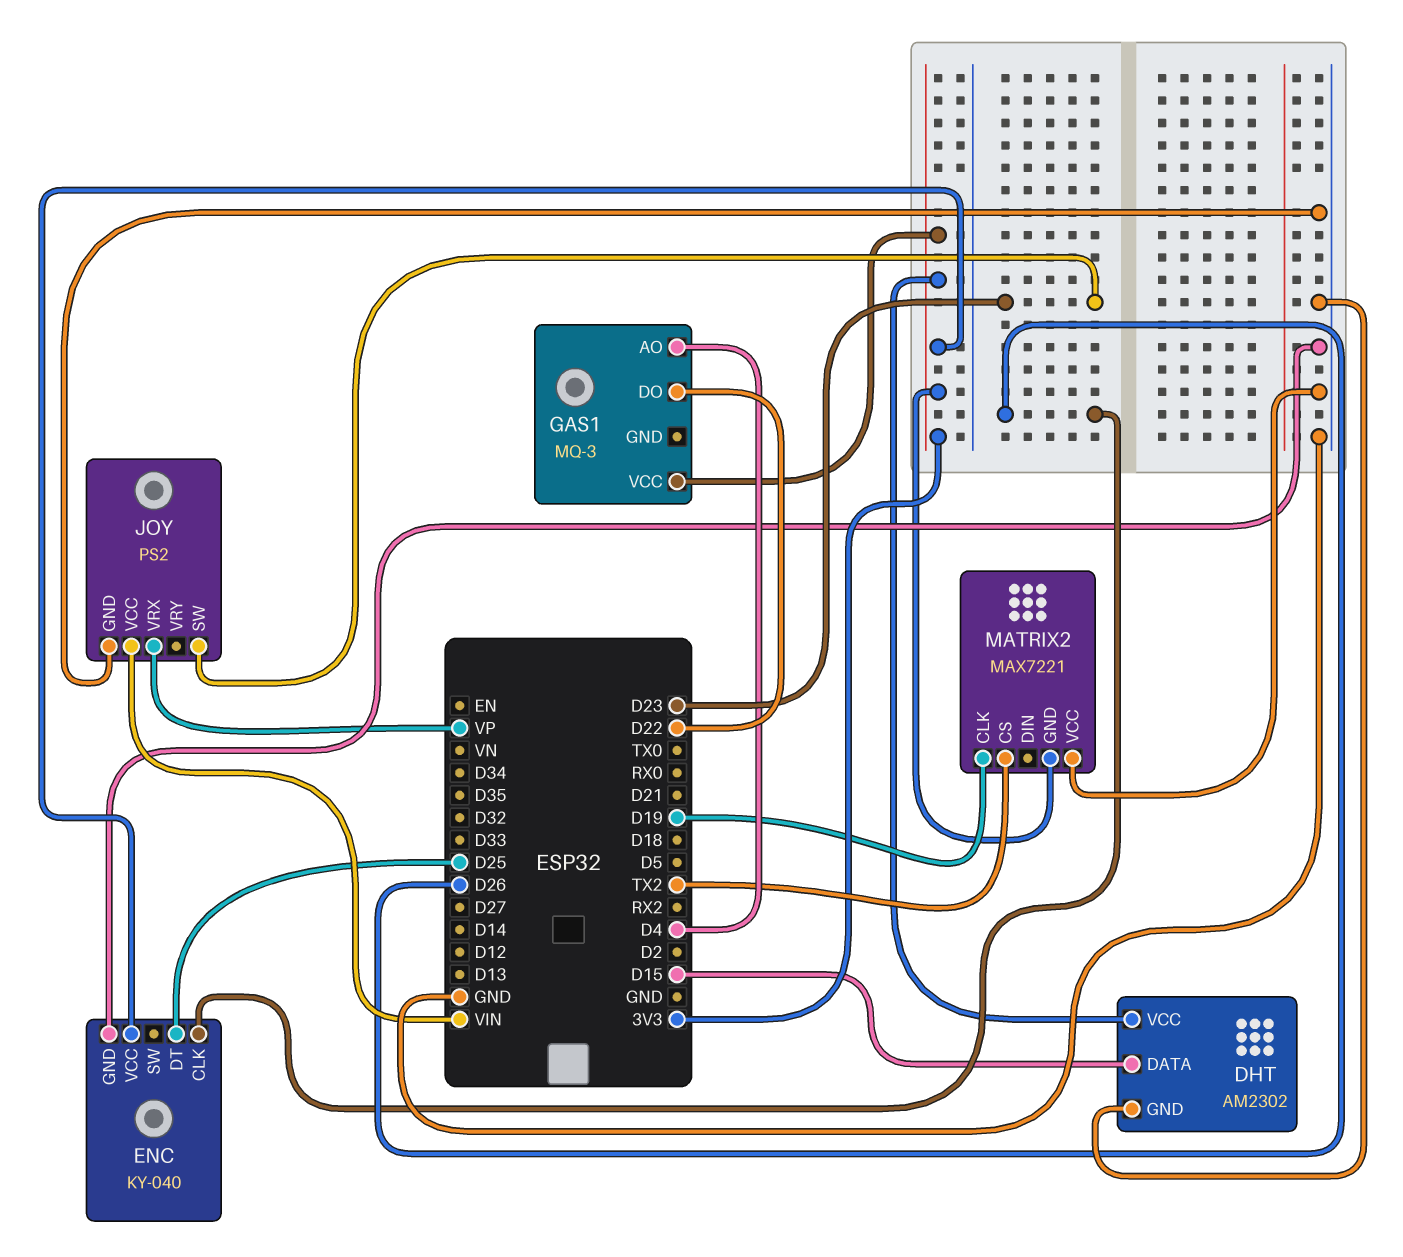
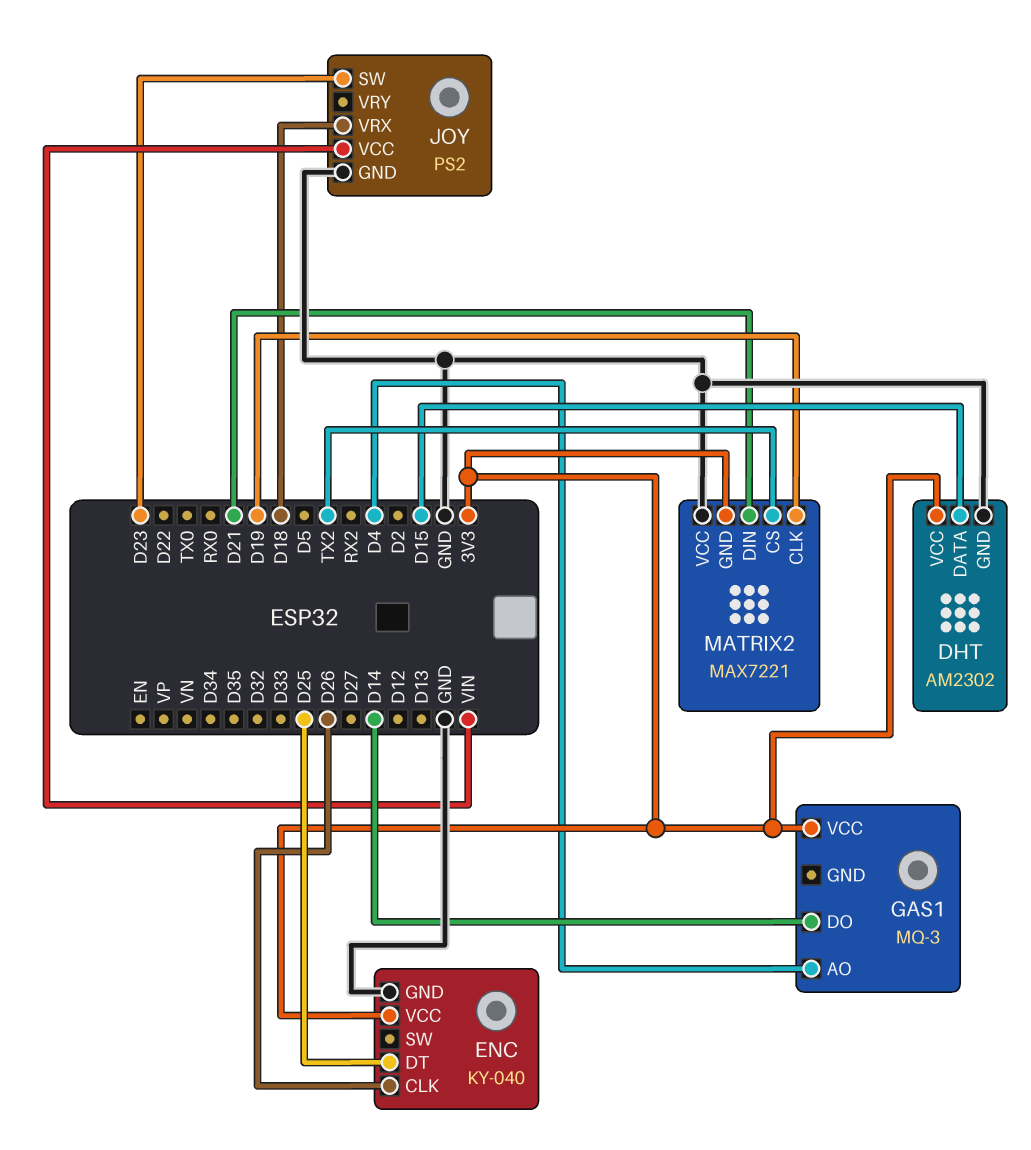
GAS1 pin DO: D22 -> D14
JOY pin VRX: VP -> D18
MATRIX2 pin DIN: none -> D21

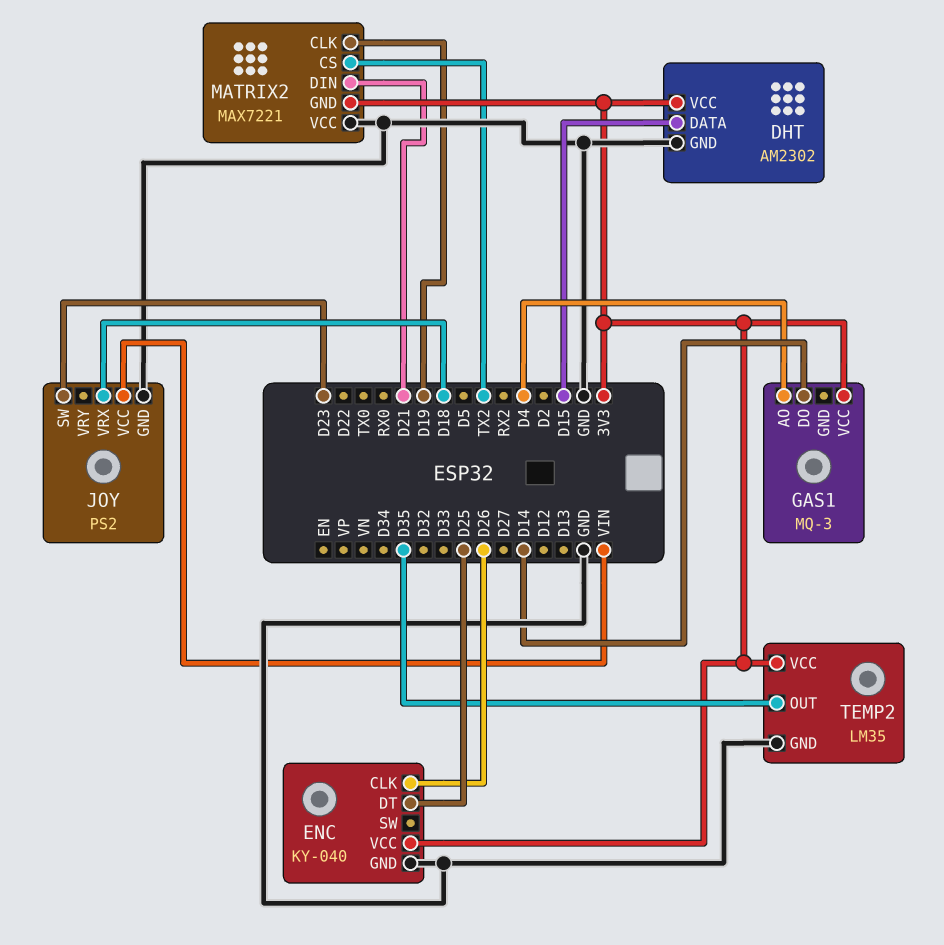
TEMP2: none -> LM35
TEMP2 pin GND: none -> GND
TEMP2 pin OUT: none -> D35
TEMP2 pin VCC: none -> 3V3

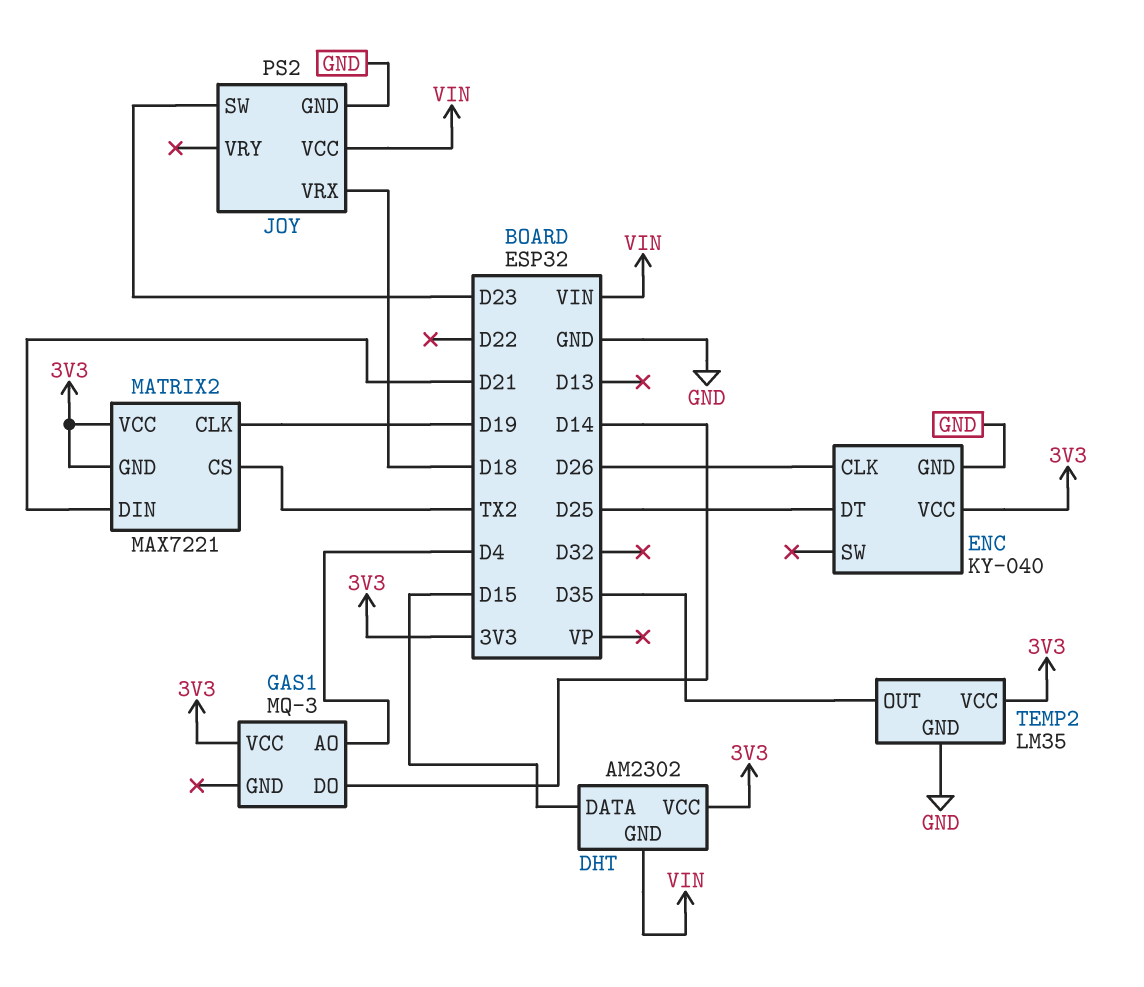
DHT pin GND: GND -> VIN
MATRIX2 pin VCC: GND -> 3V3

